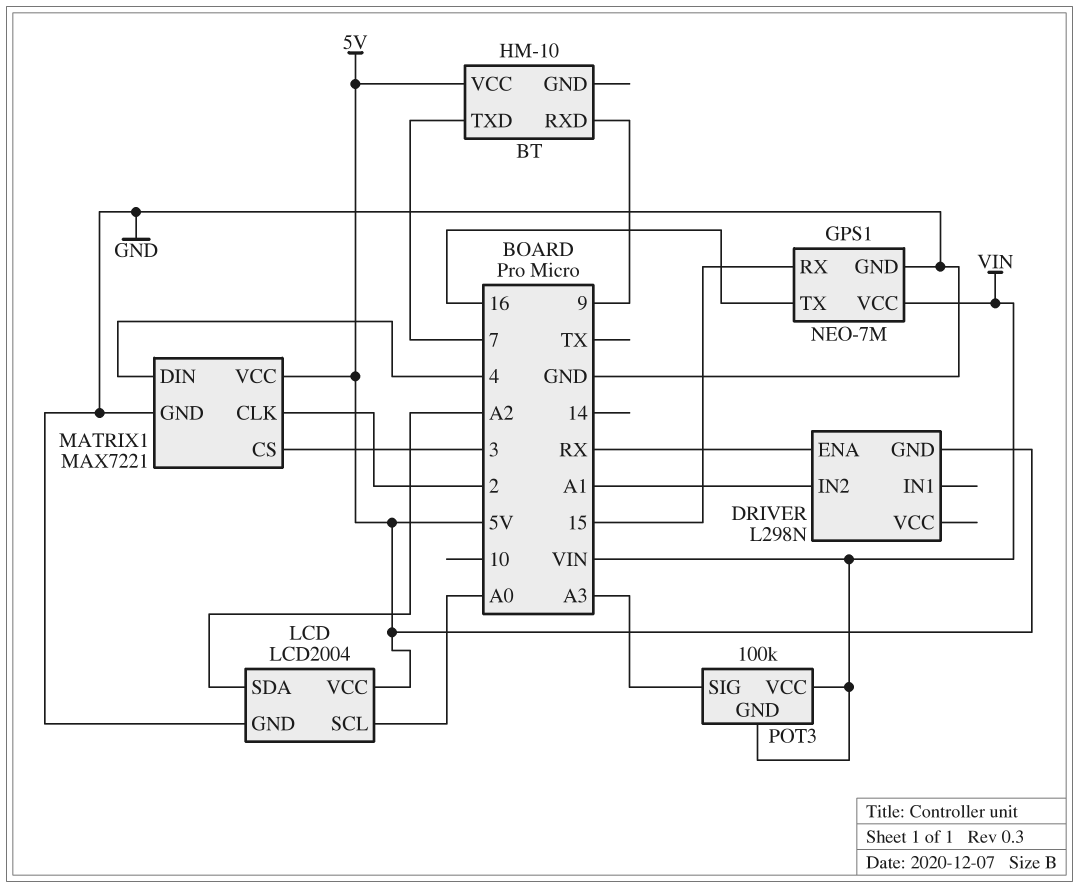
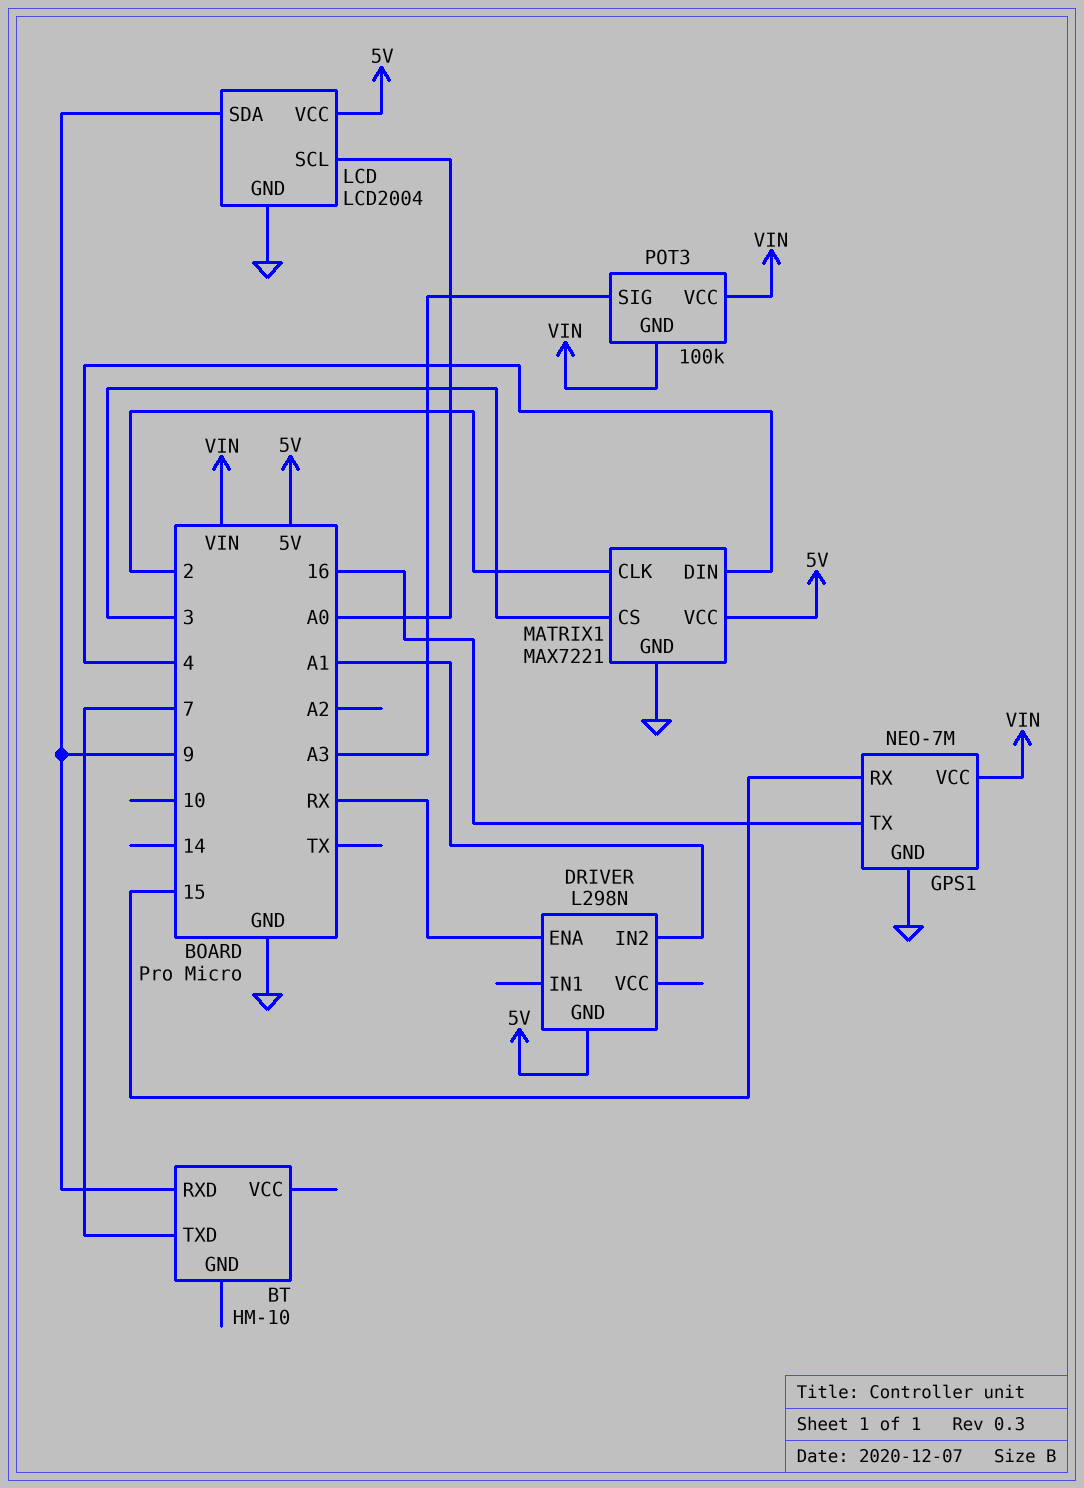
BT pin VCC: 5V -> none
LCD pin SDA: A2 -> 9

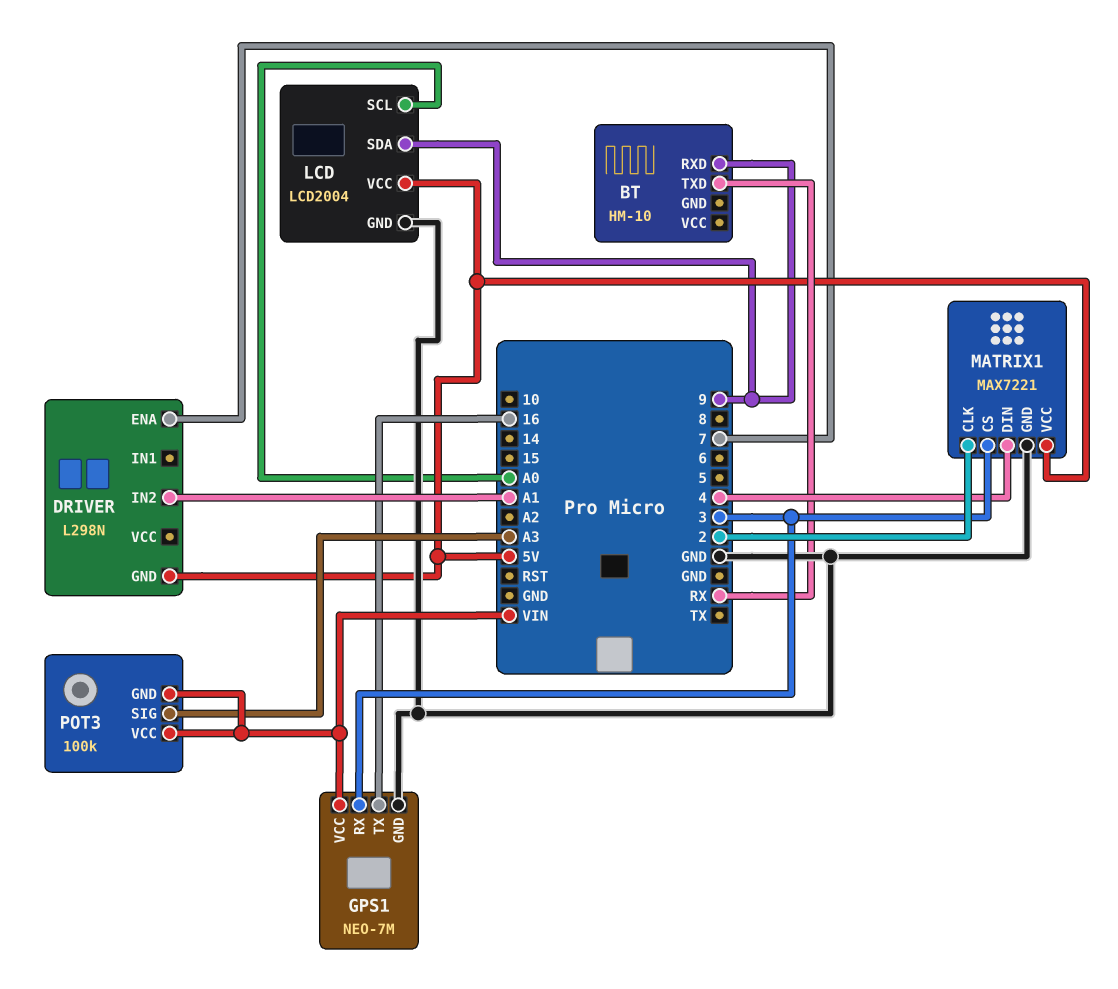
BT pin TXD: 7 -> RX
DRIVER pin ENA: RX -> 7
GPS1 pin RX: 15 -> 3

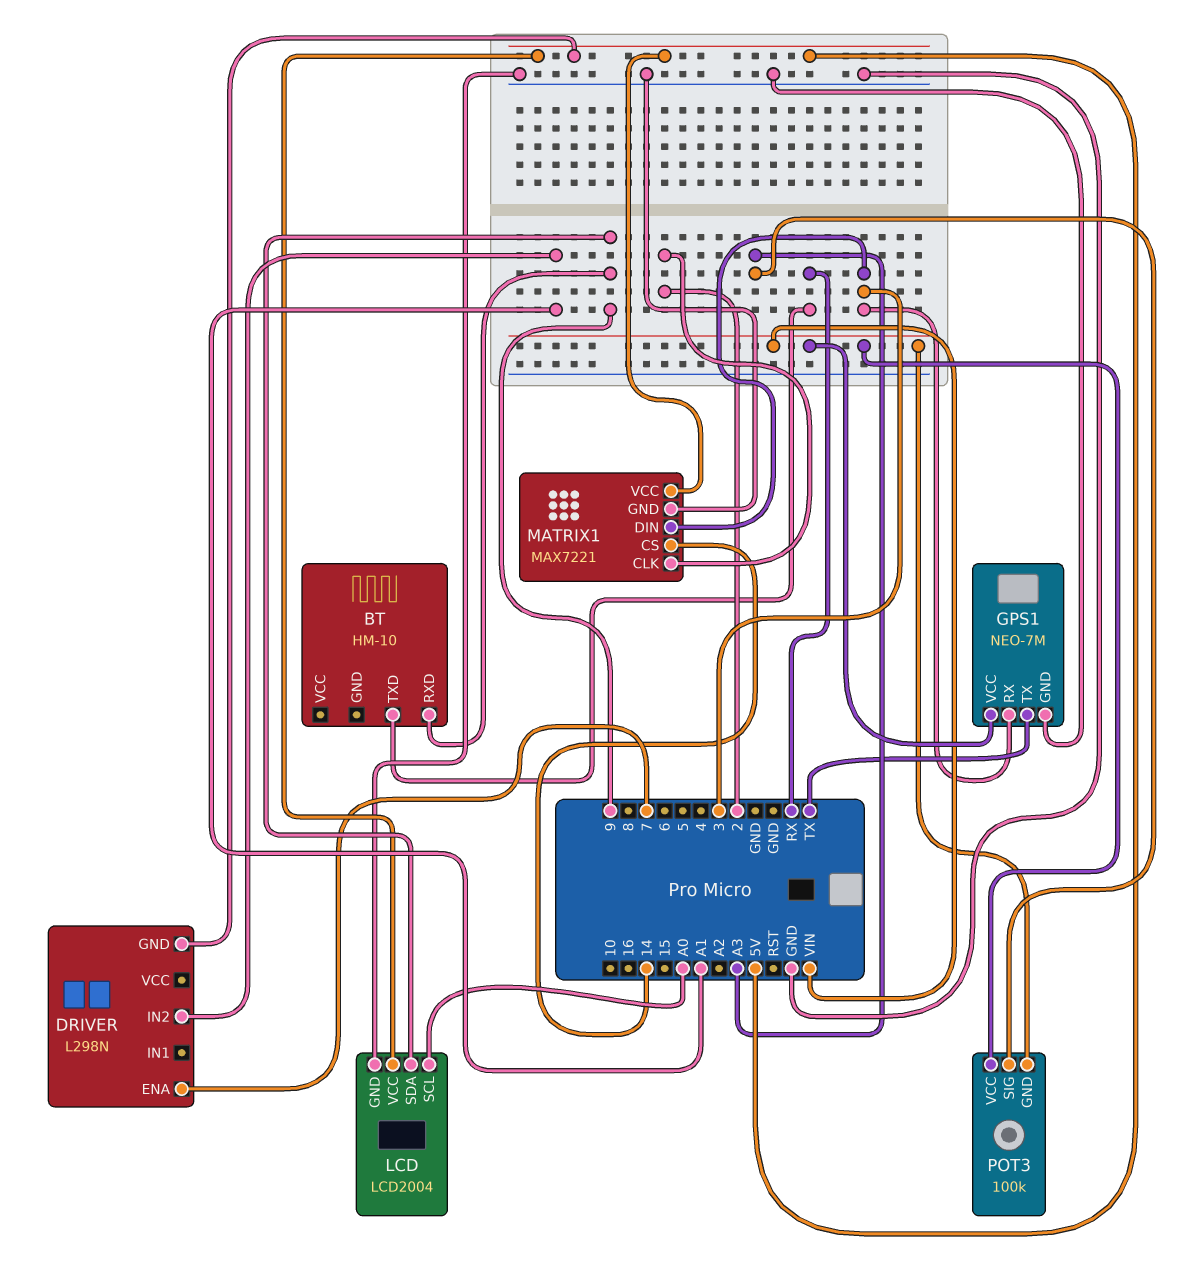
GPS1 pin TX: 16 -> TX
MATRIX1 pin CS: 3 -> 14
MATRIX1 pin DIN: 4 -> 3

